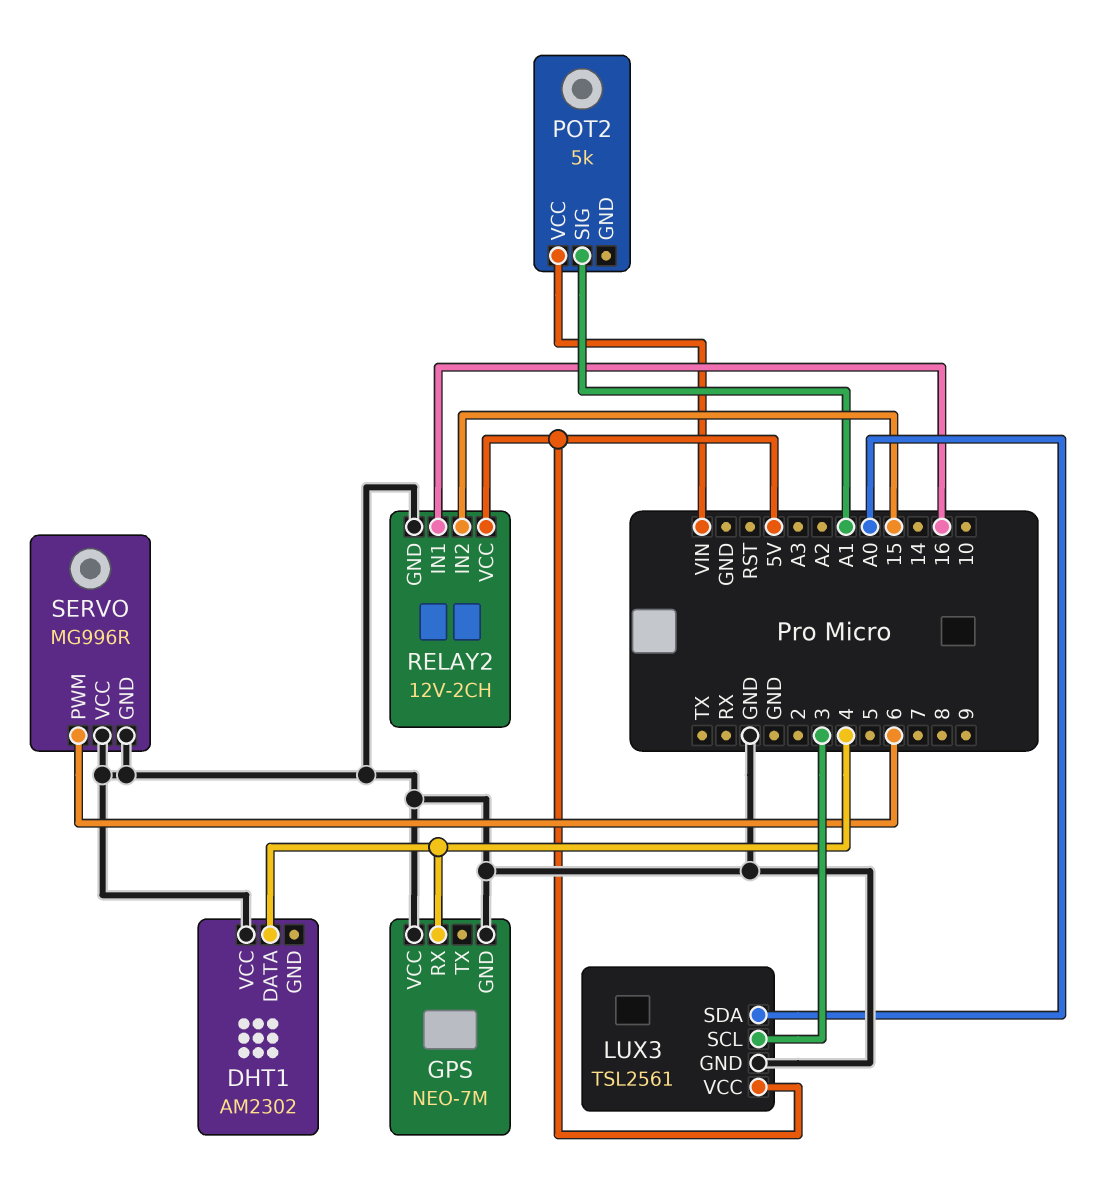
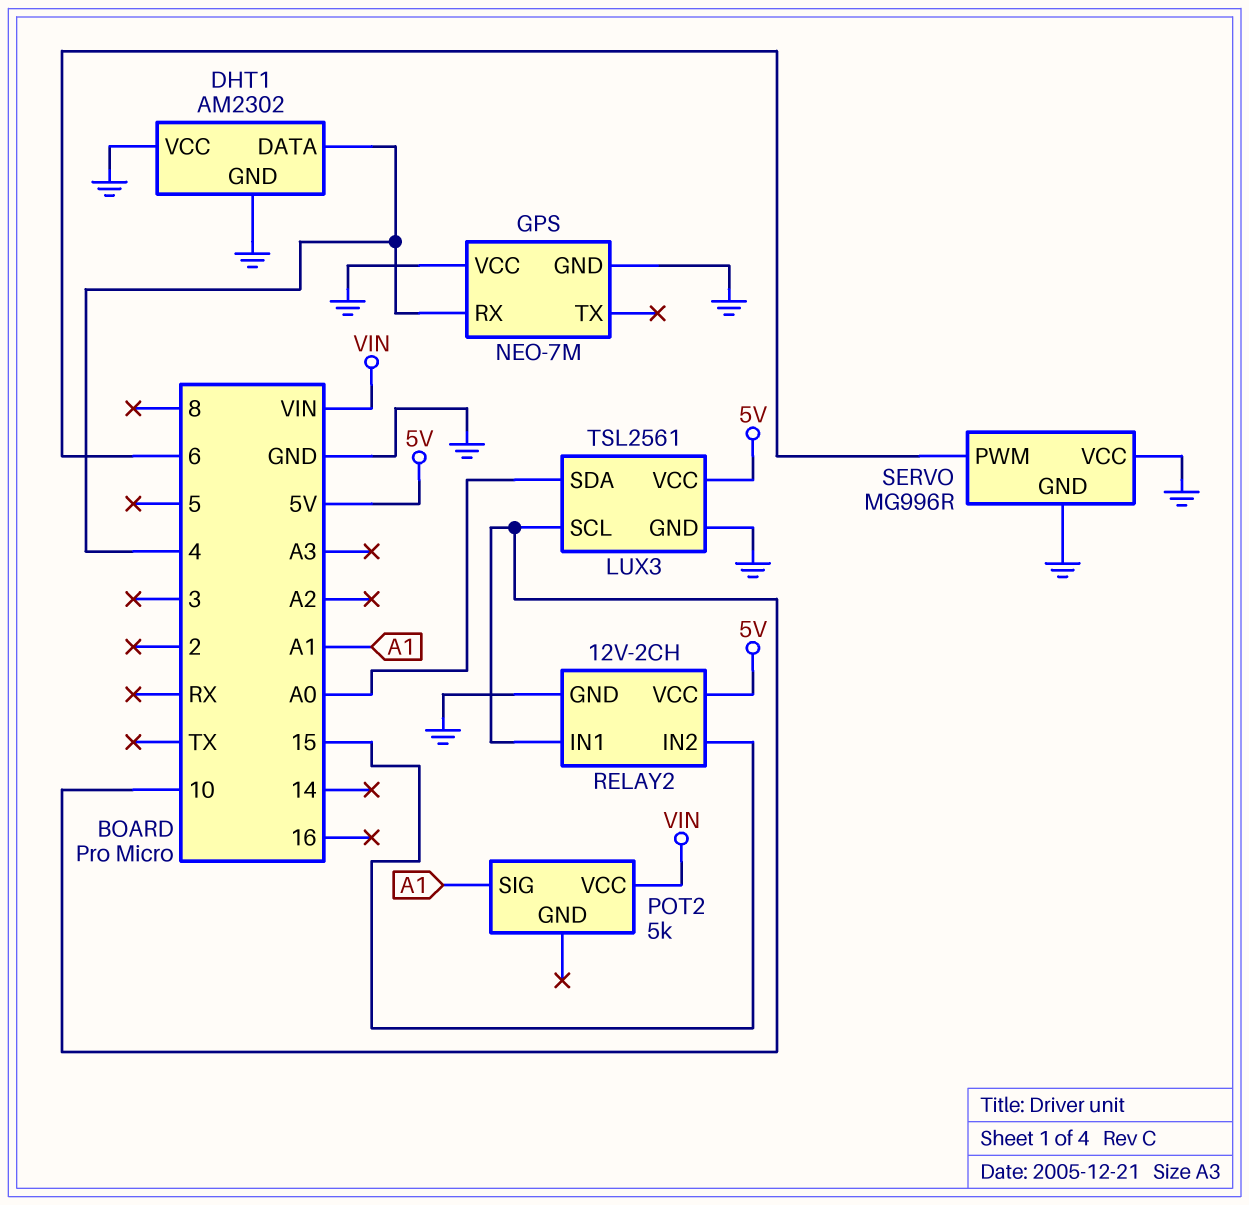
DHT1 pin GND: none -> GND
LUX3 pin SCL: 3 -> 10
RELAY2 pin IN1: 16 -> 10

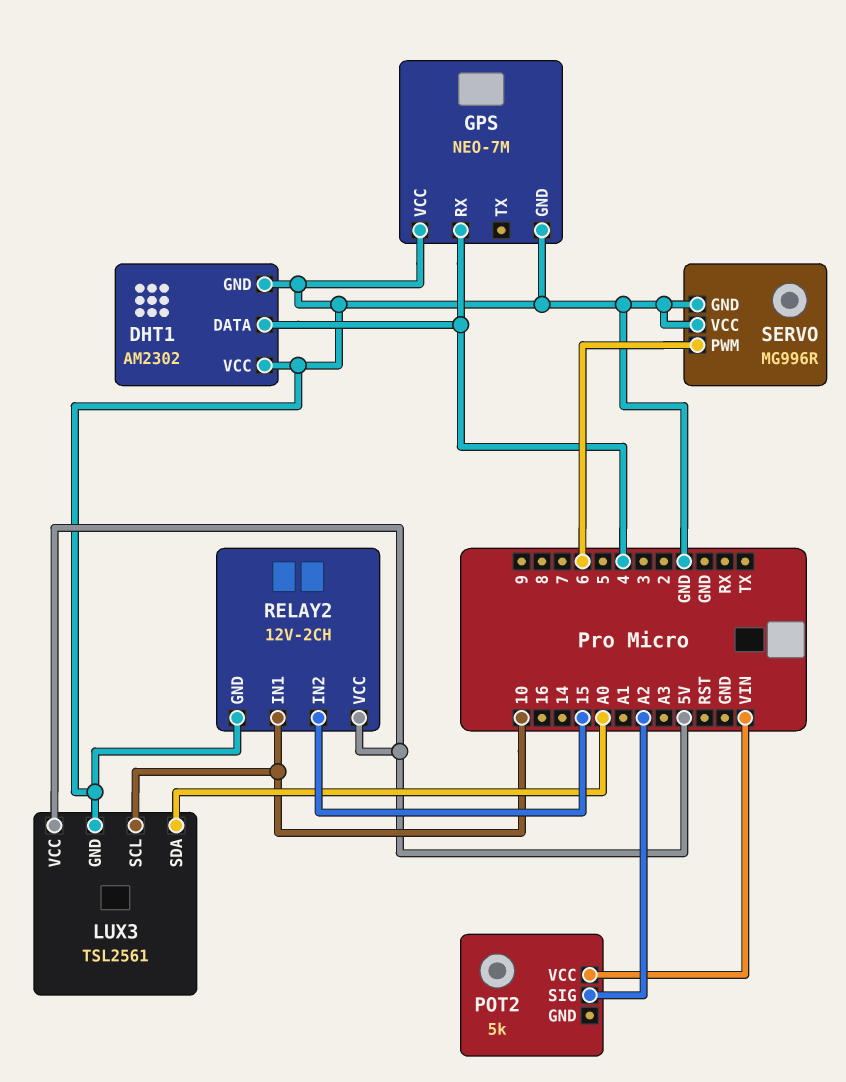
POT2 pin SIG: A1 -> A2

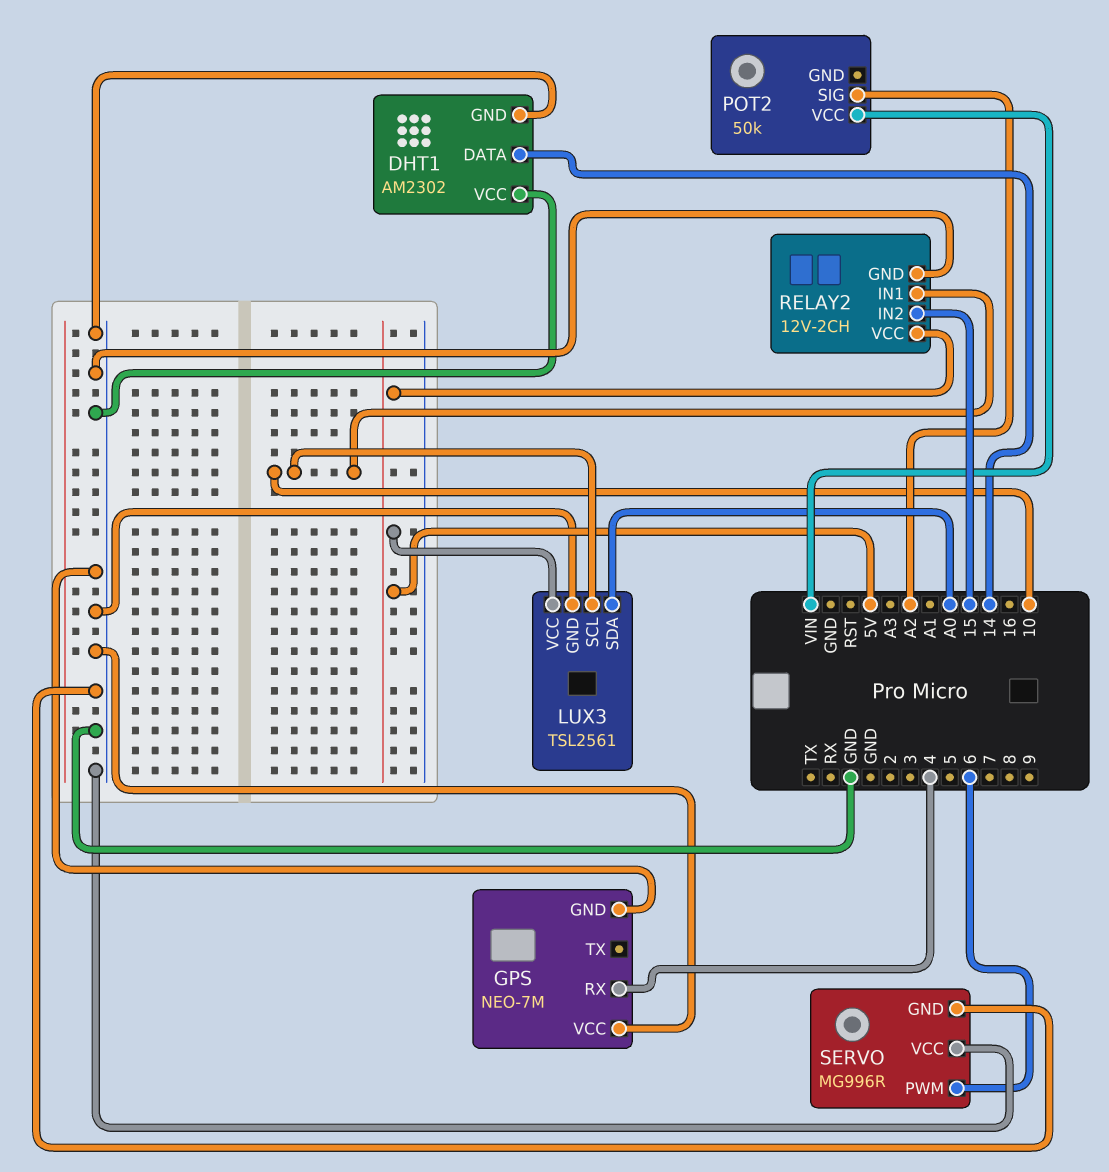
DHT1 pin DATA: 4 -> 14
POT2: 5k -> 50k

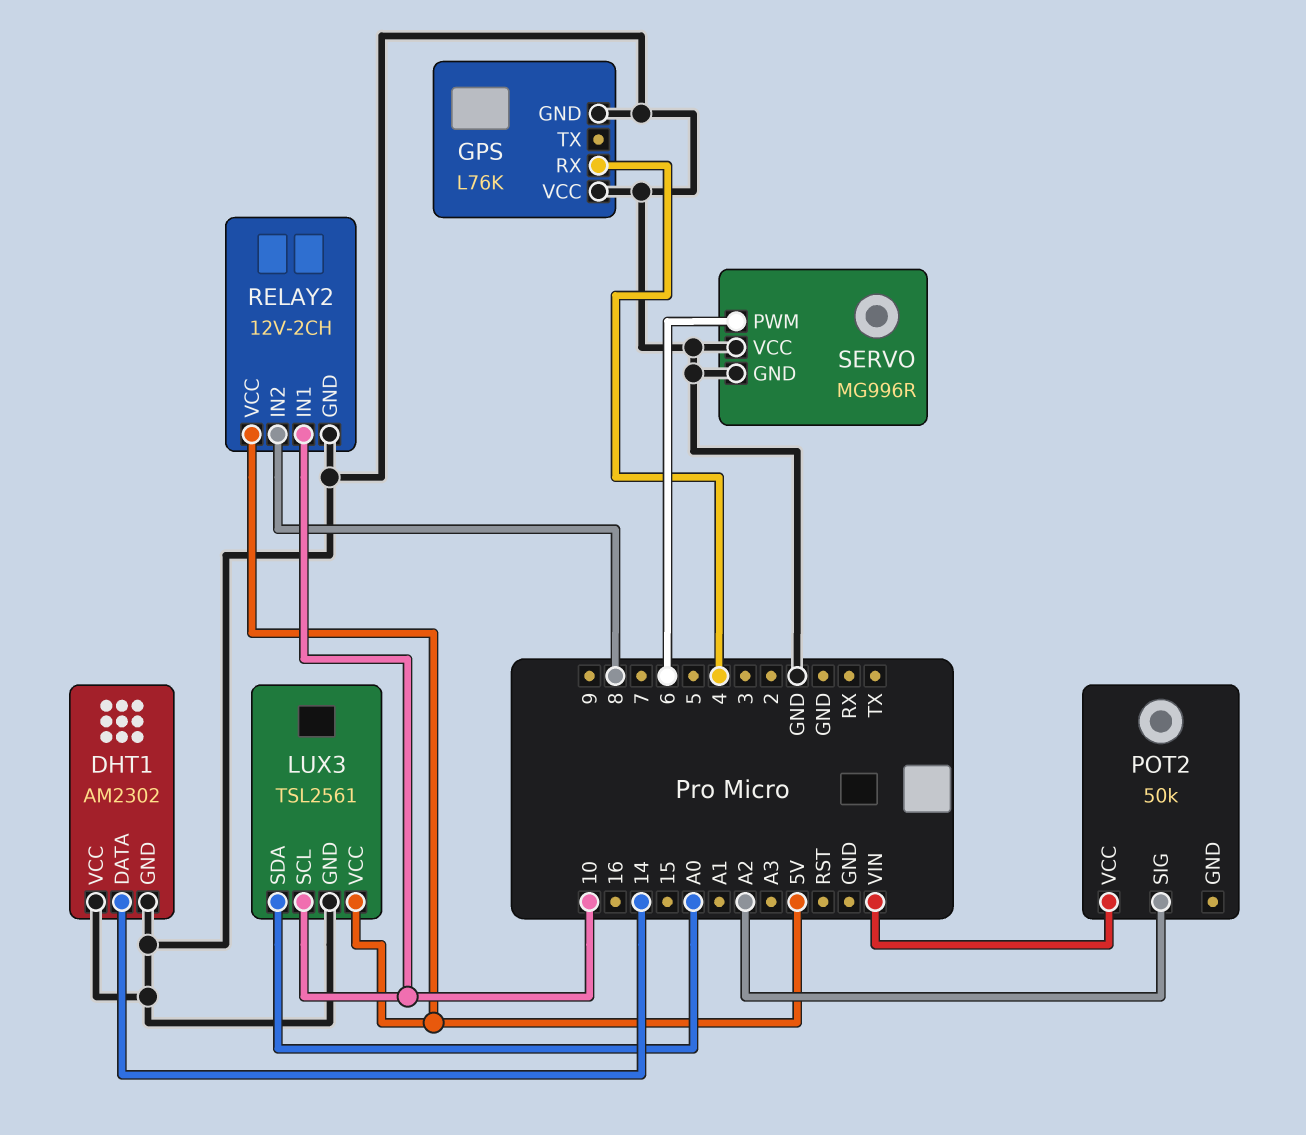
GPS: NEO-7M -> L76K
RELAY2 pin IN2: 15 -> 8

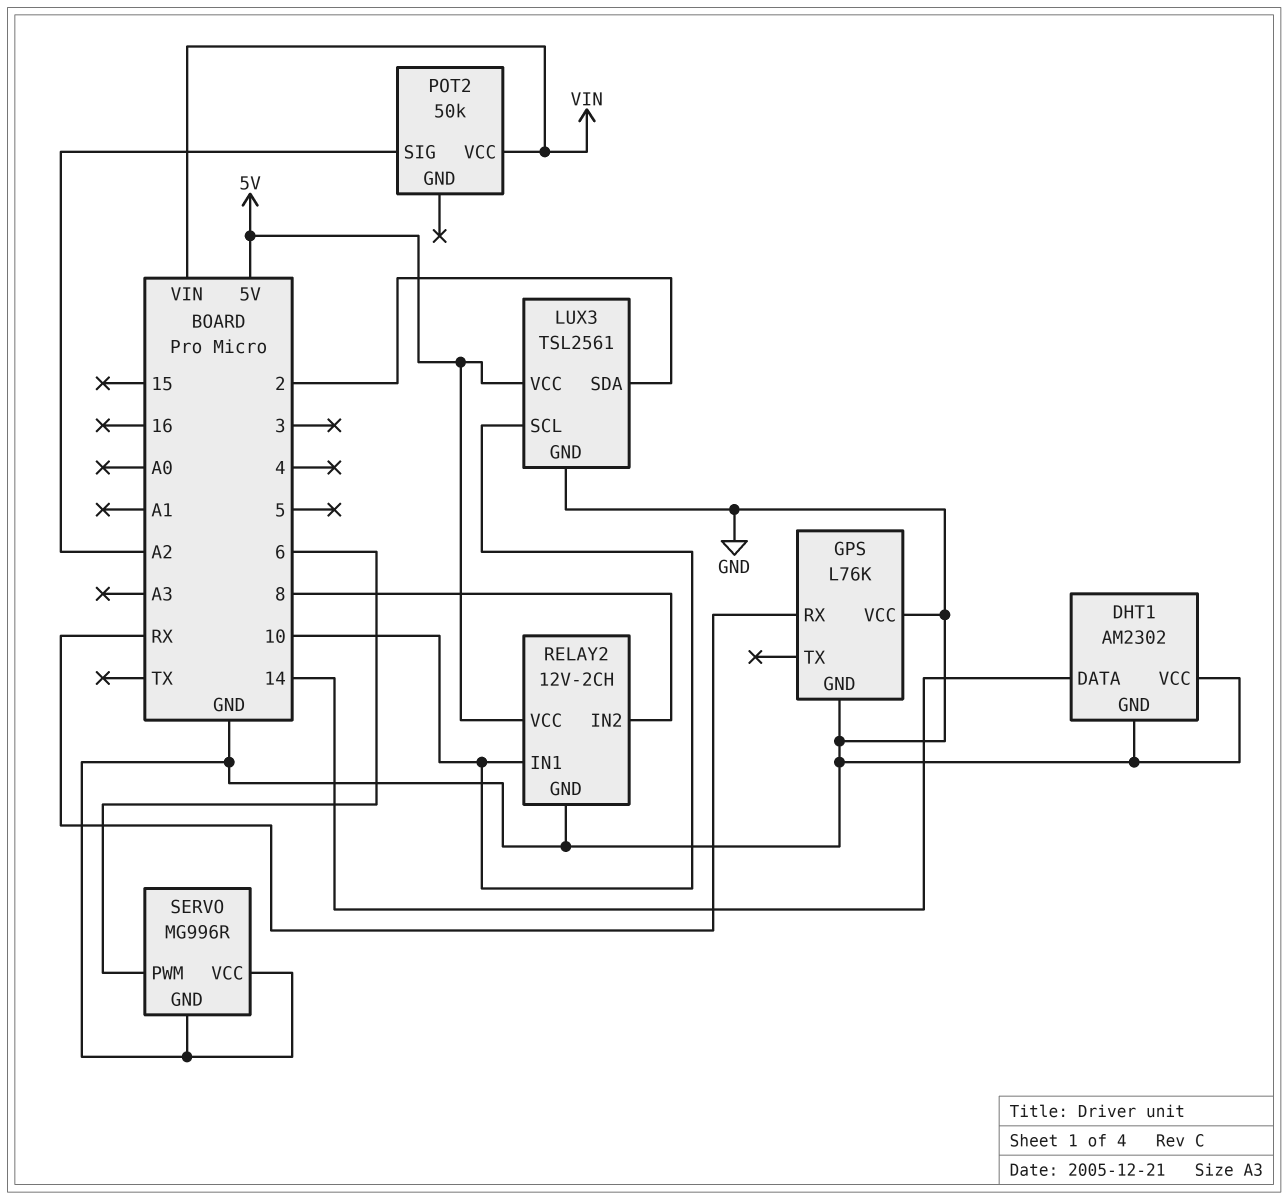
GPS pin RX: 4 -> RX
LUX3 pin SDA: A0 -> 2

